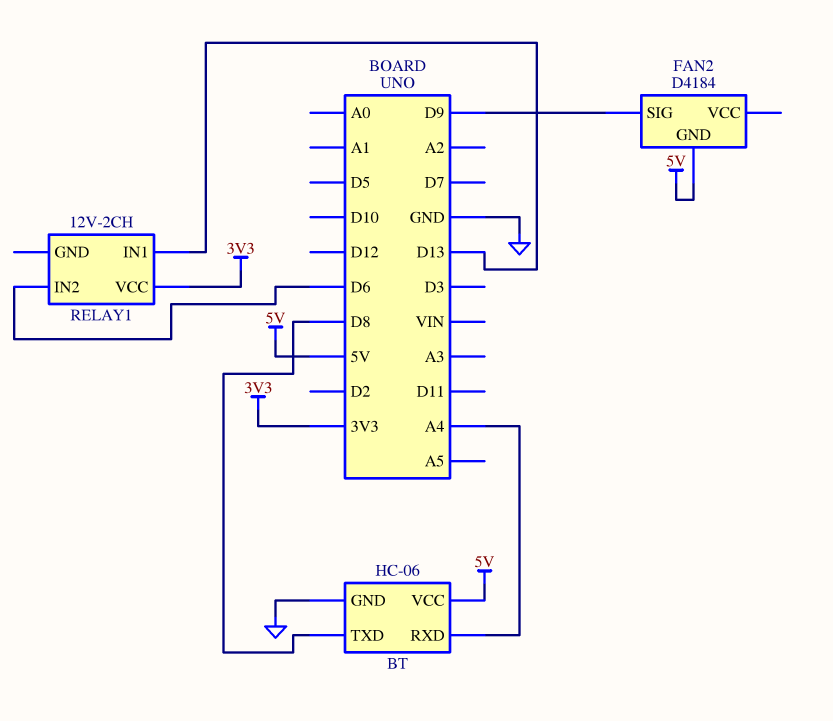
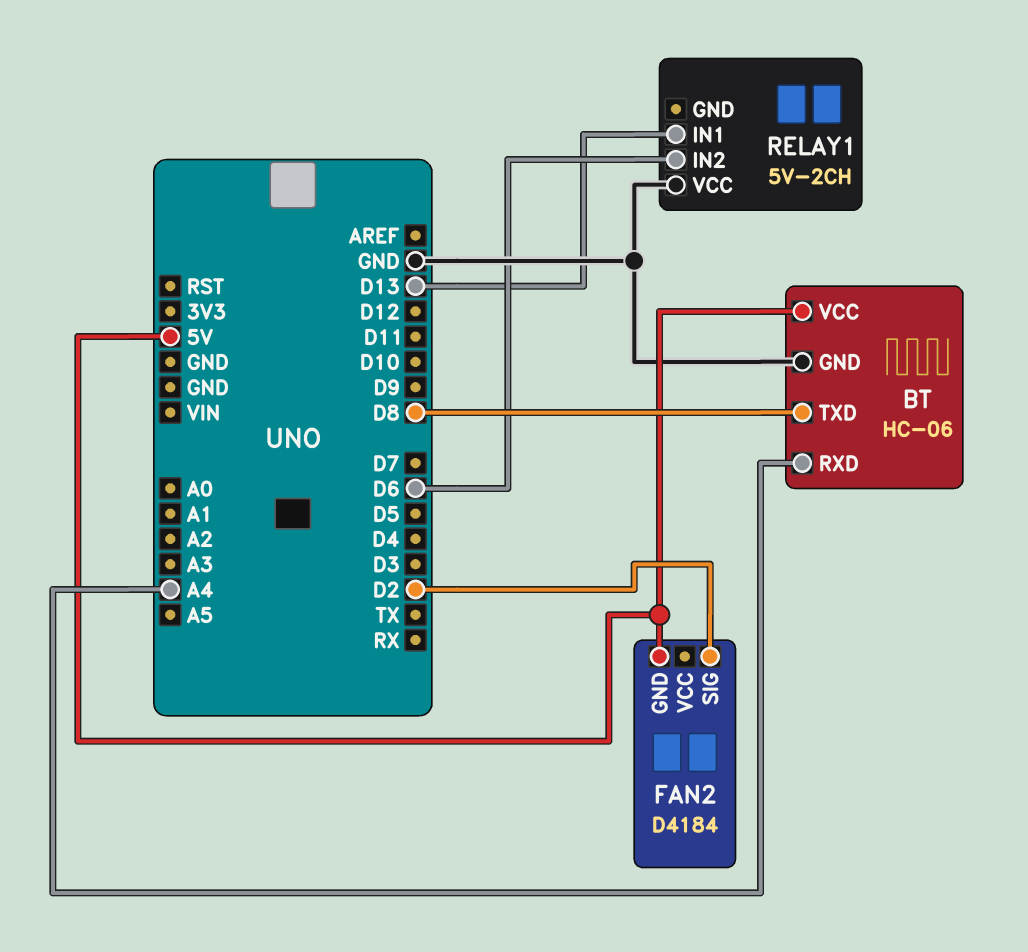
FAN2 pin SIG: D9 -> D2
RELAY1: 12V-2CH -> 5V-2CH
RELAY1 pin VCC: 3V3 -> GND

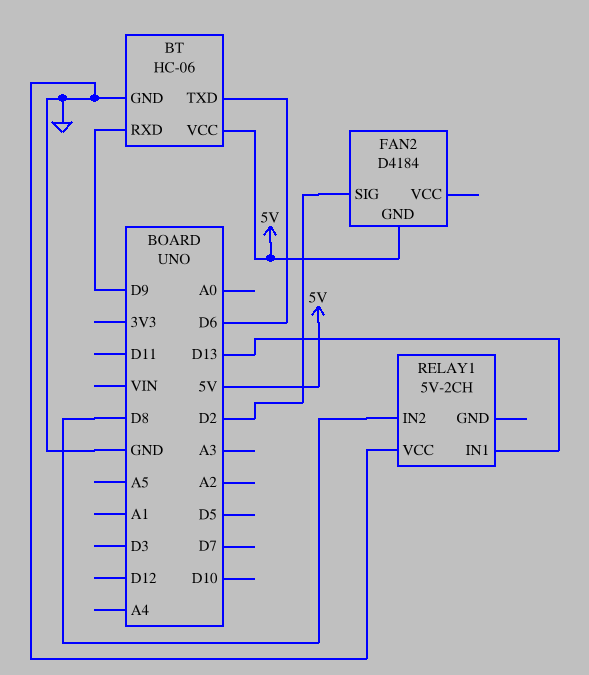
BT pin RXD: A4 -> D9
BT pin TXD: D8 -> D6
RELAY1 pin IN2: D6 -> D8

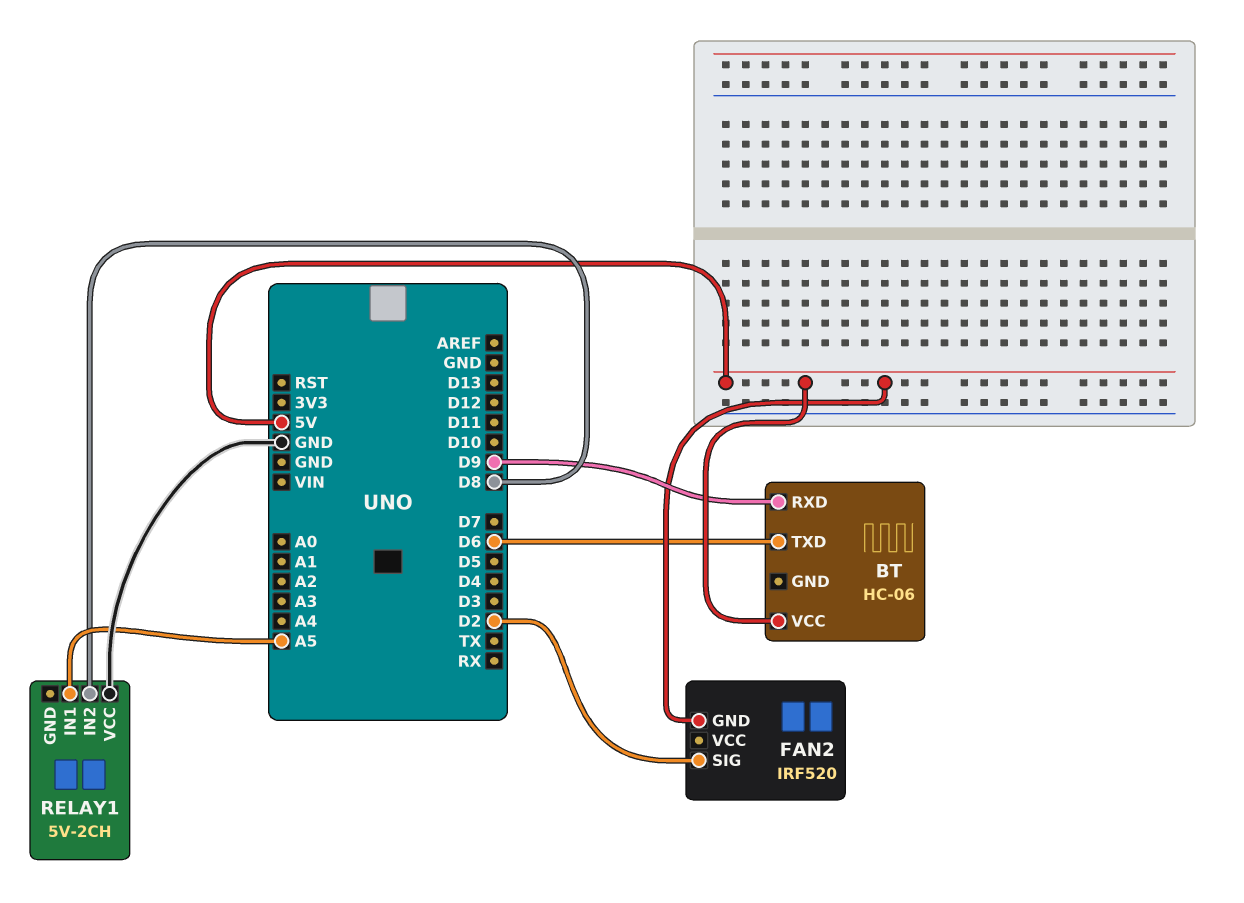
BT pin GND: GND -> none
FAN2: D4184 -> IRF520
RELAY1 pin IN1: D13 -> A5

